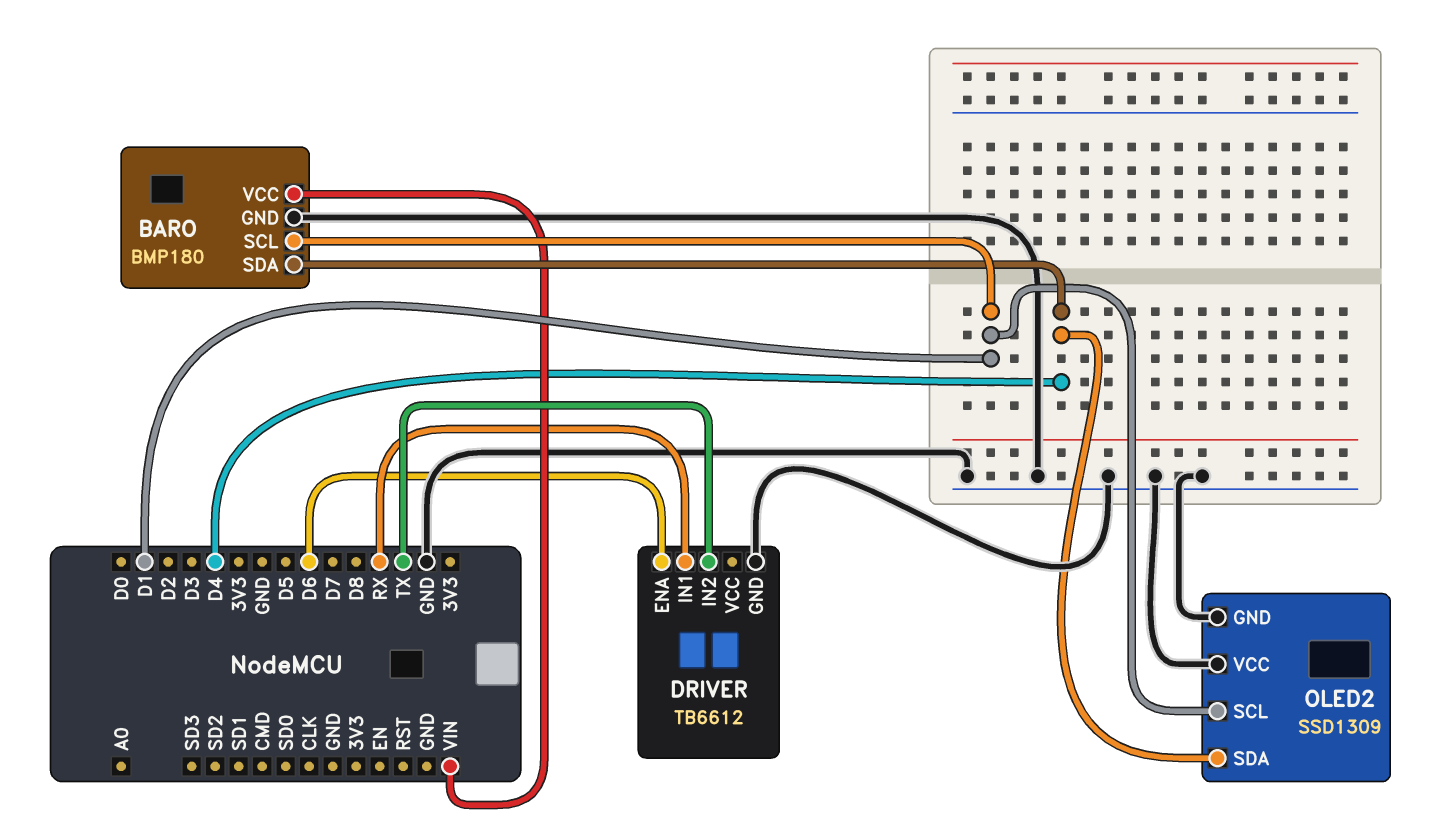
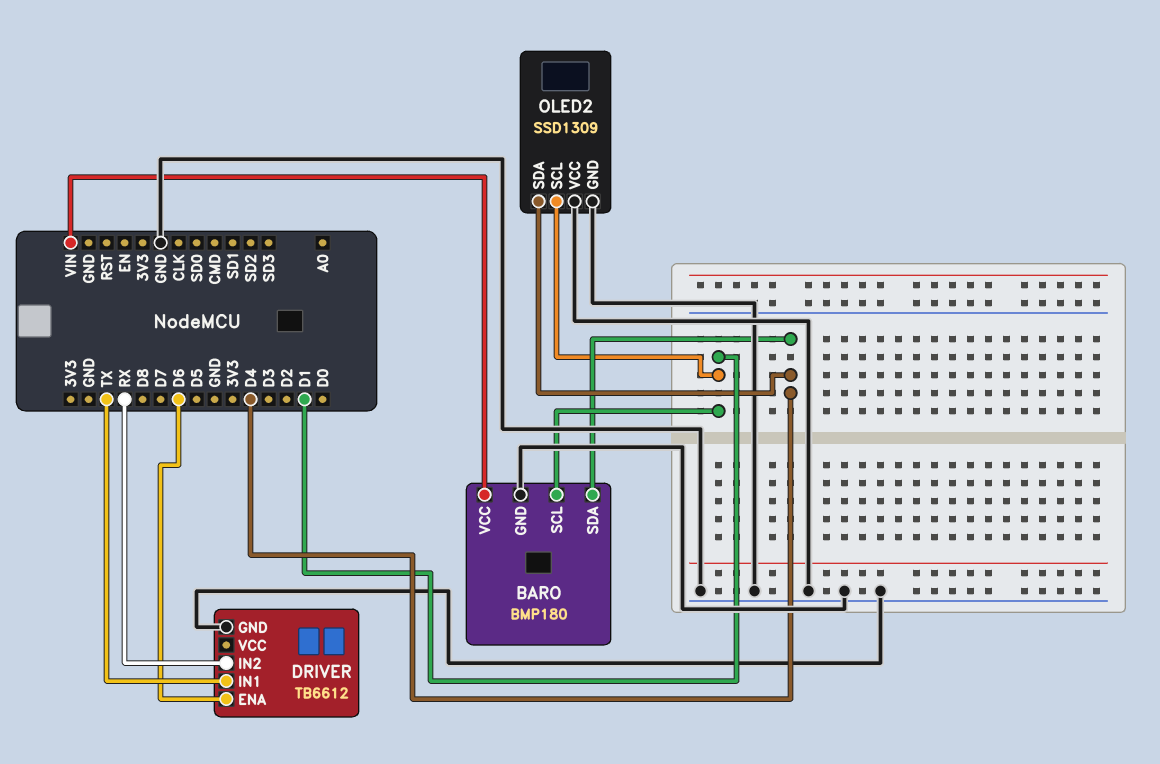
DRIVER pin IN1: RX -> TX
DRIVER pin IN2: TX -> RX

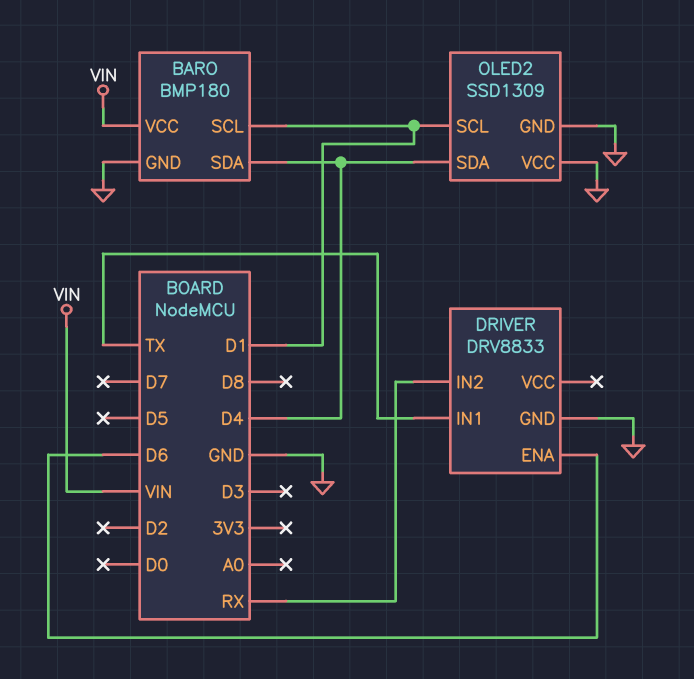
DRIVER: TB6612 -> DRV8833

